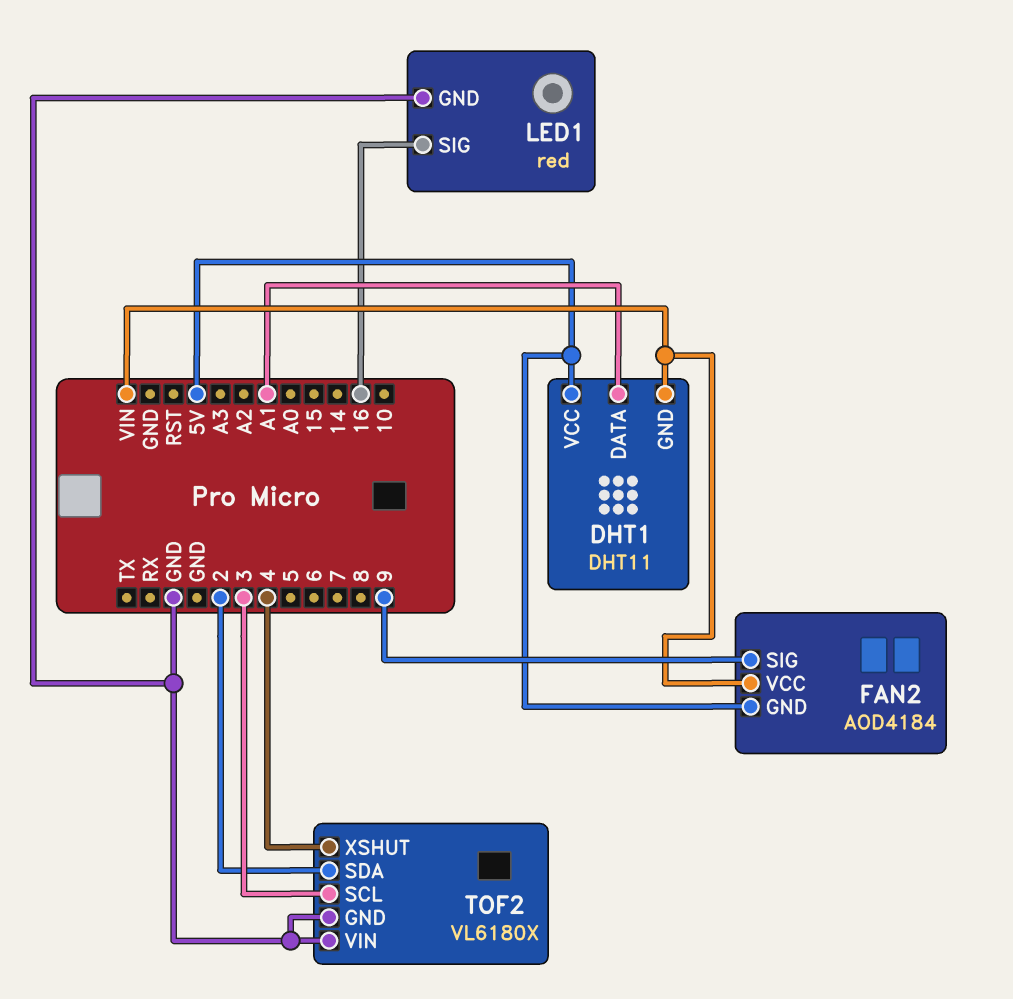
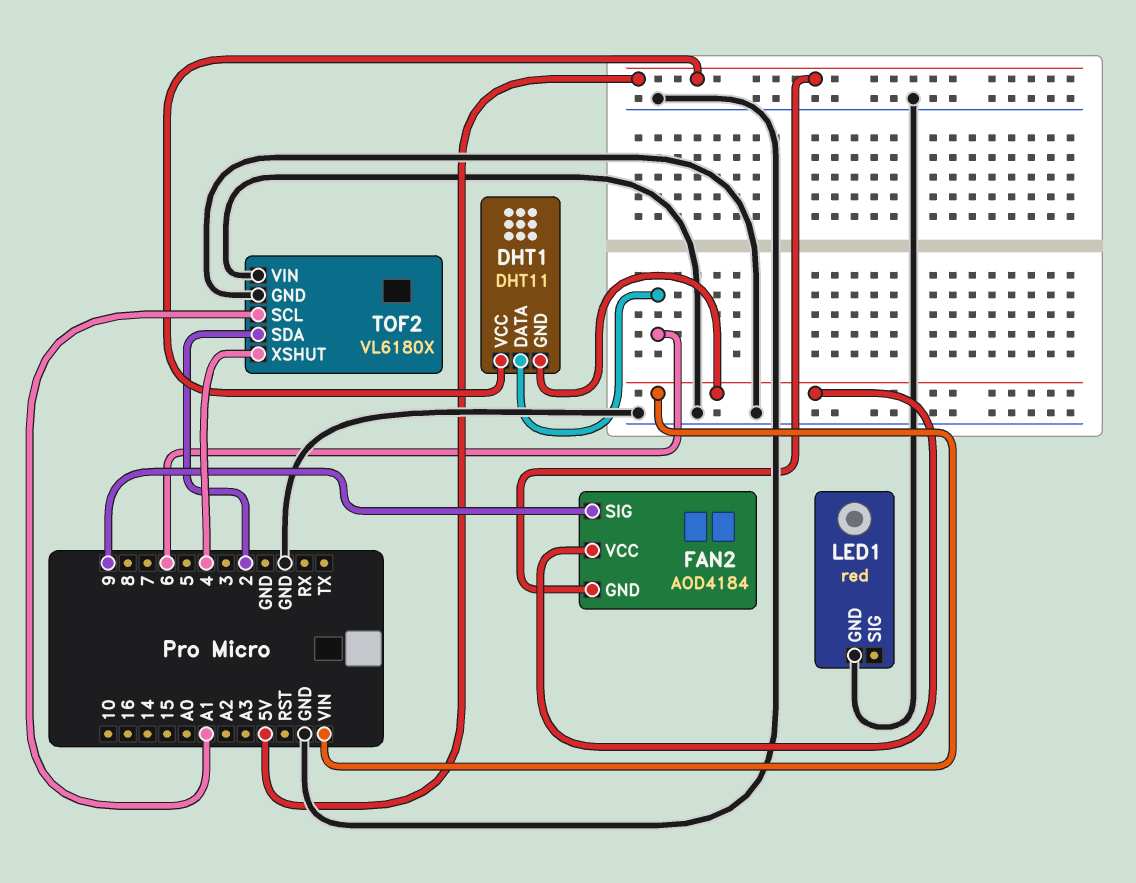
DHT1 pin DATA: A1 -> 6
LED1 pin SIG: 16 -> none
TOF2 pin SCL: 3 -> A1

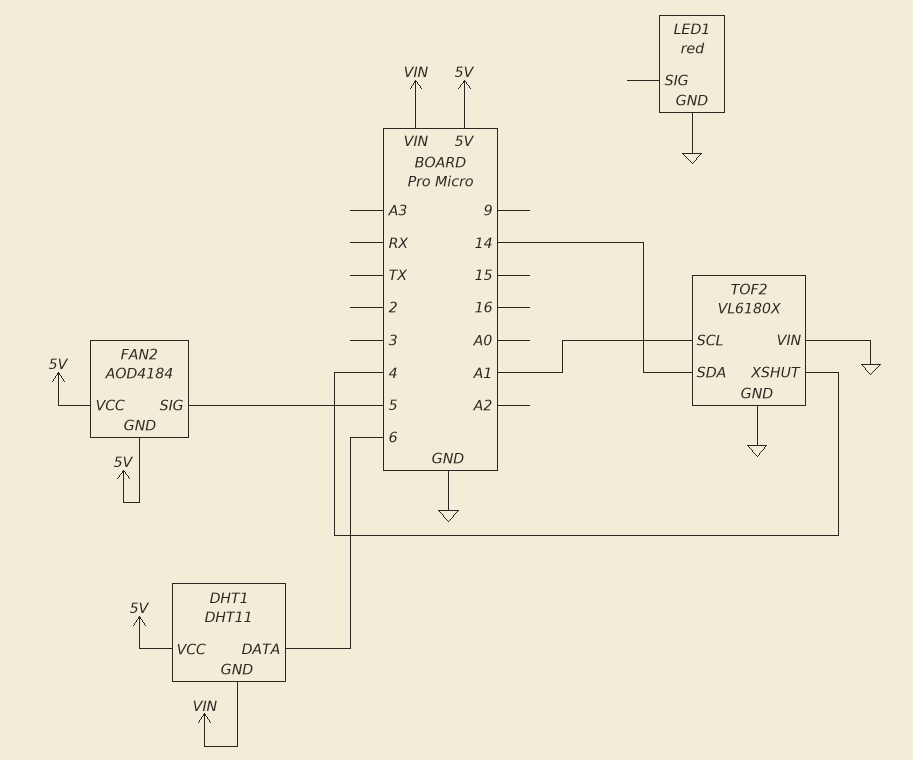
FAN2 pin SIG: 9 -> 5
FAN2 pin VCC: VIN -> 5V
TOF2 pin SDA: 2 -> 14

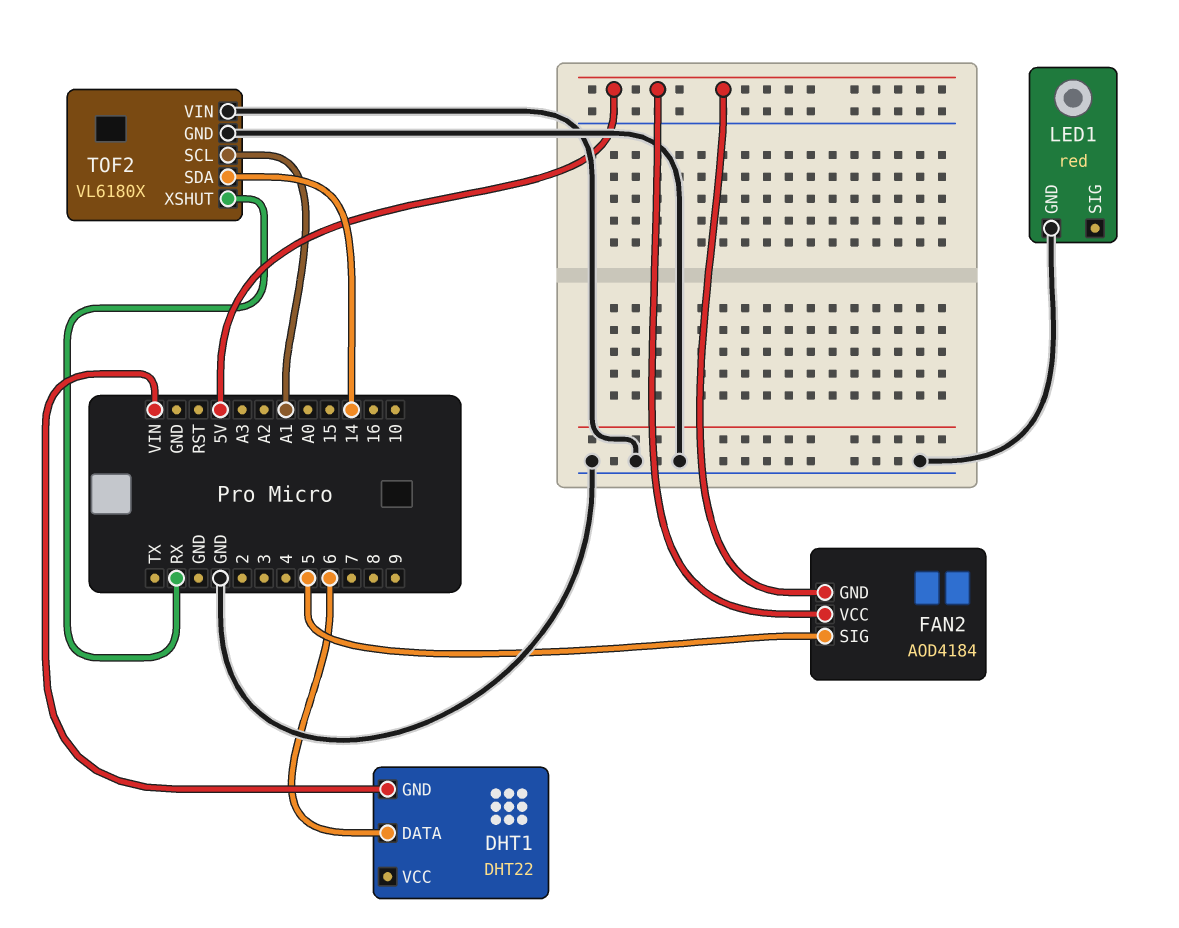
DHT1: DHT11 -> DHT22
DHT1 pin VCC: 5V -> none
TOF2 pin XSHUT: 4 -> RX

